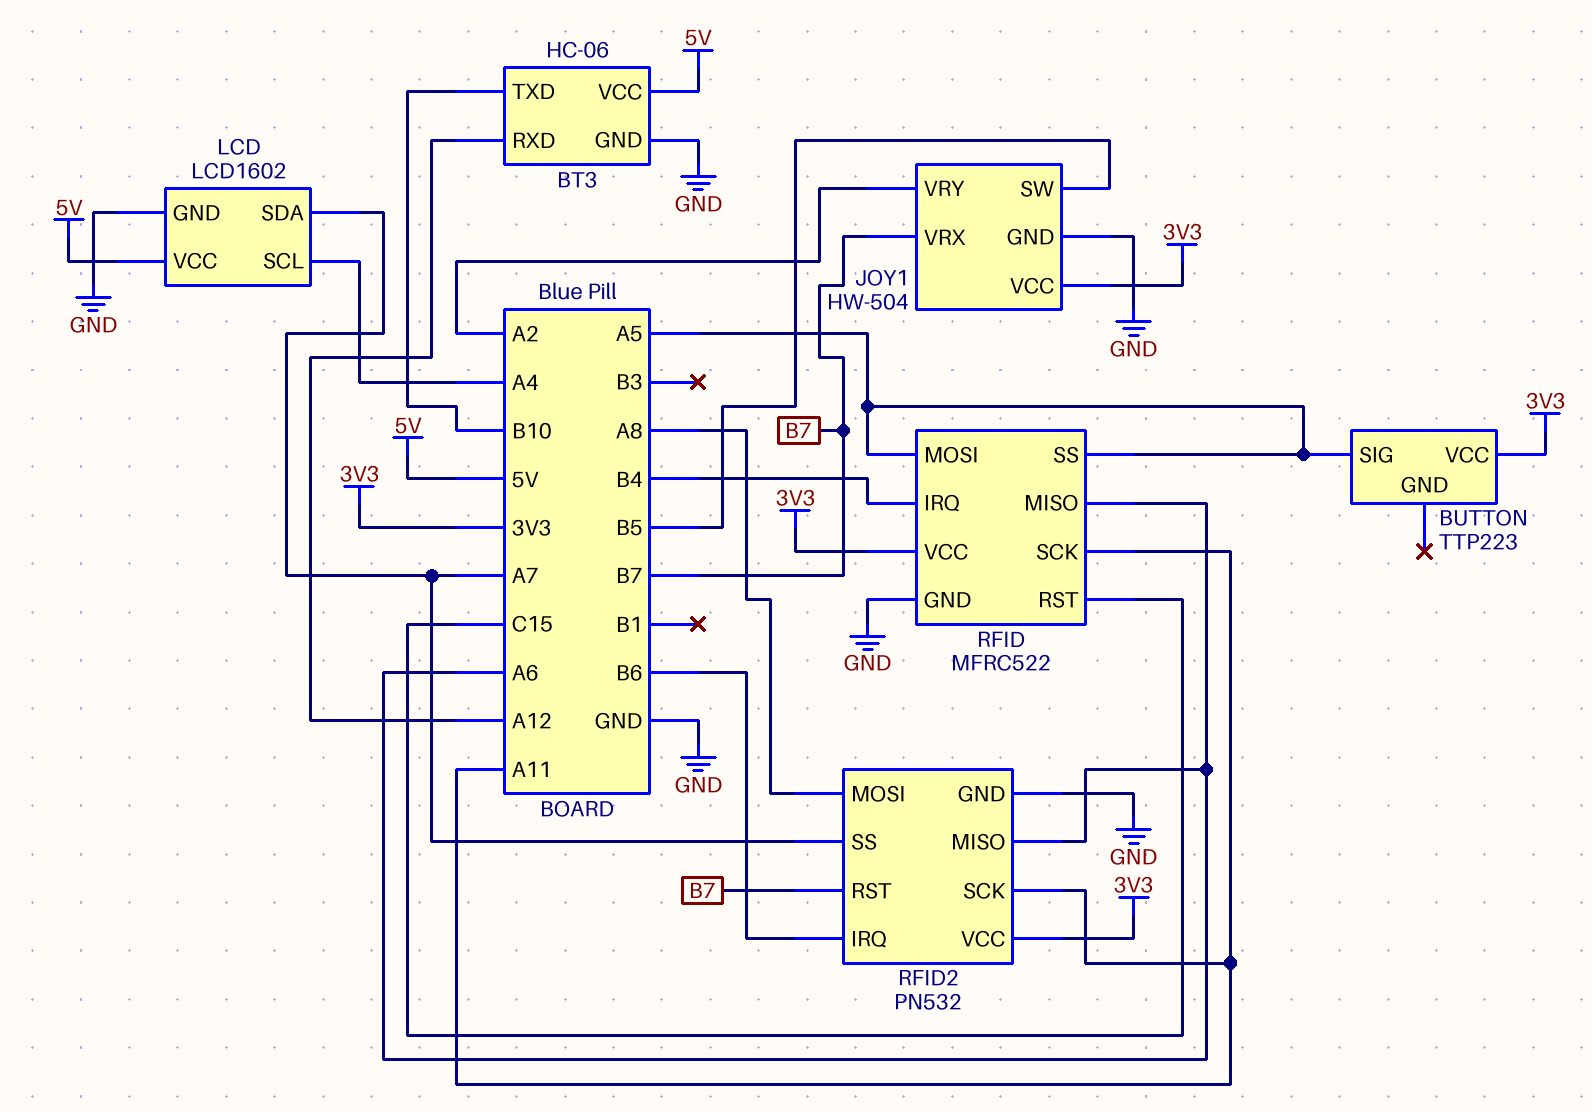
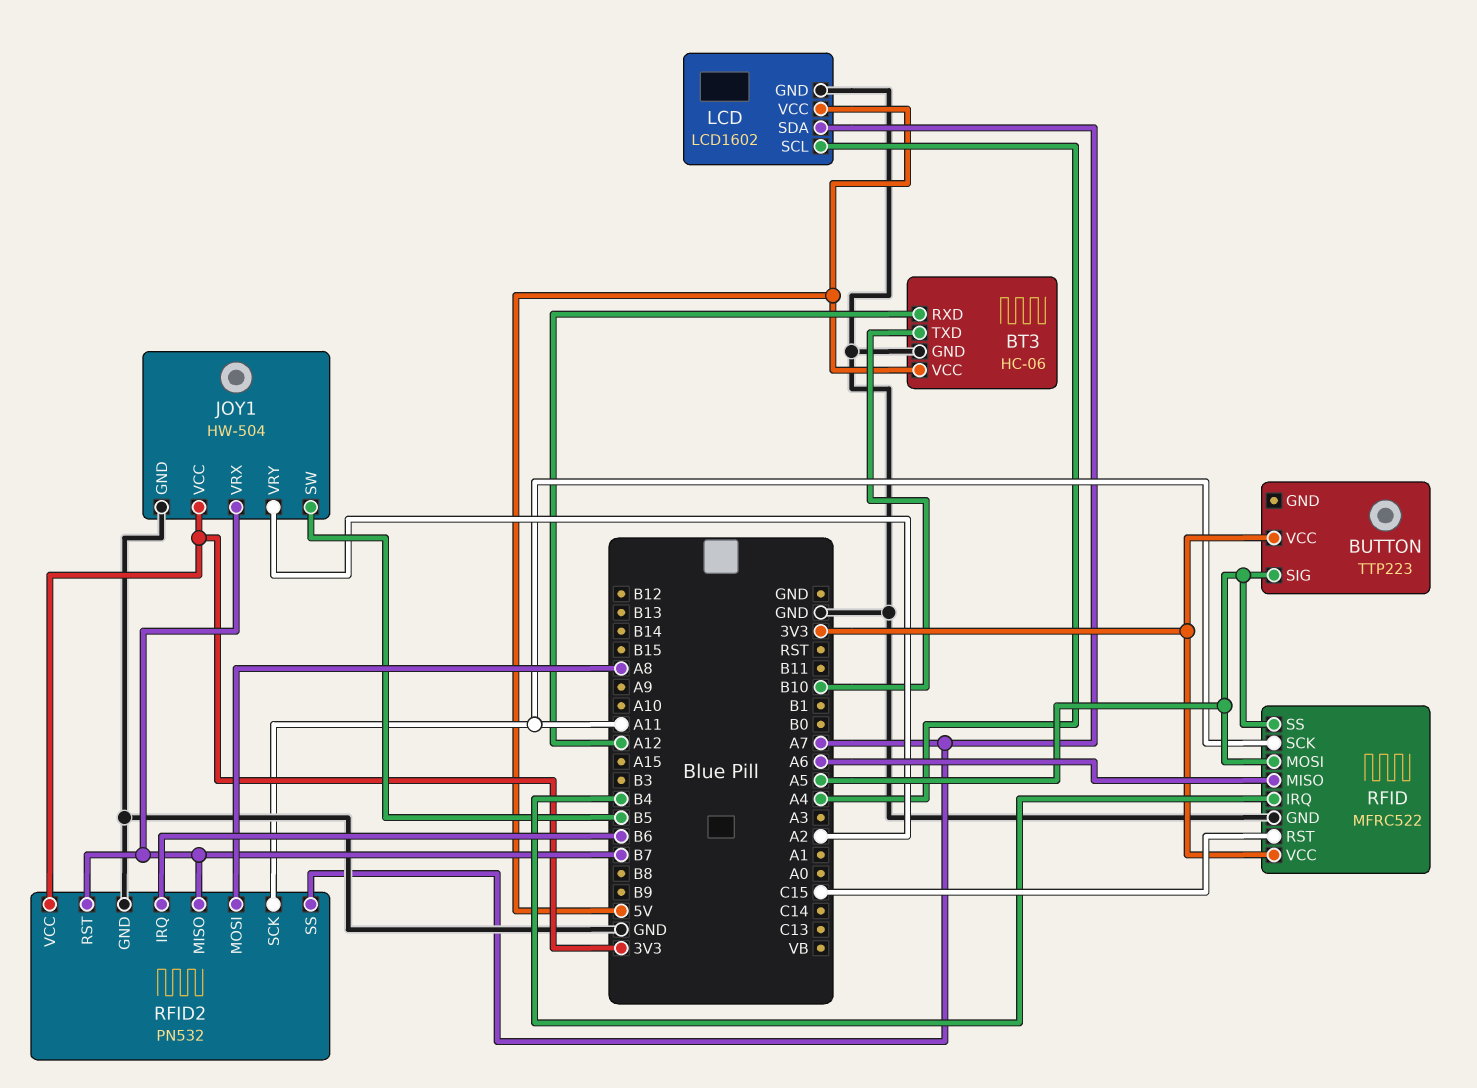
RFID2 pin MISO: A6 -> B7

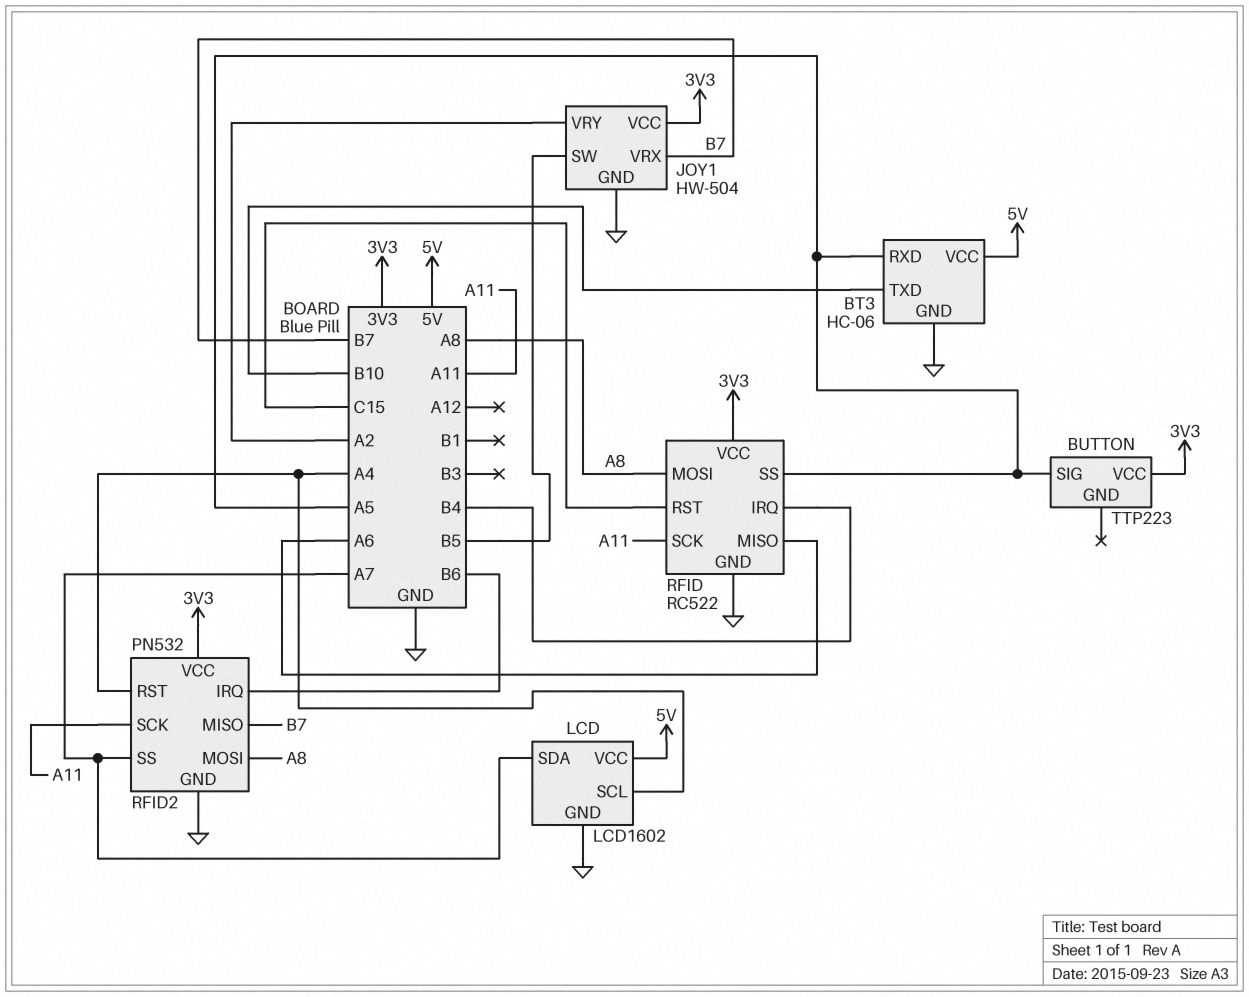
BT3 pin RXD: A12 -> A5
RFID: MFRC522 -> RC522
RFID pin MOSI: A5 -> A8
RFID2 pin RST: B7 -> A4

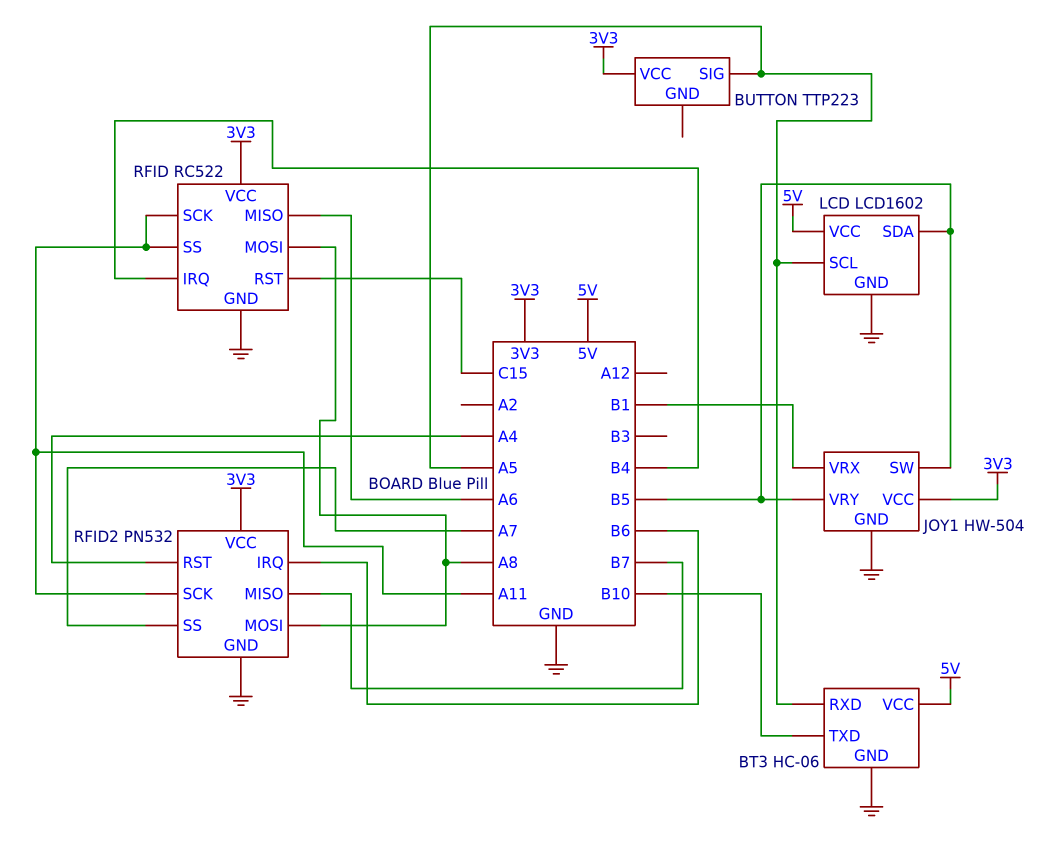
JOY1 pin VRX: B7 -> B1
JOY1 pin VRY: A2 -> B5
LCD pin SCL: A4 -> A5
LCD pin SDA: A7 -> B5
RFID pin SS: A5 -> A11

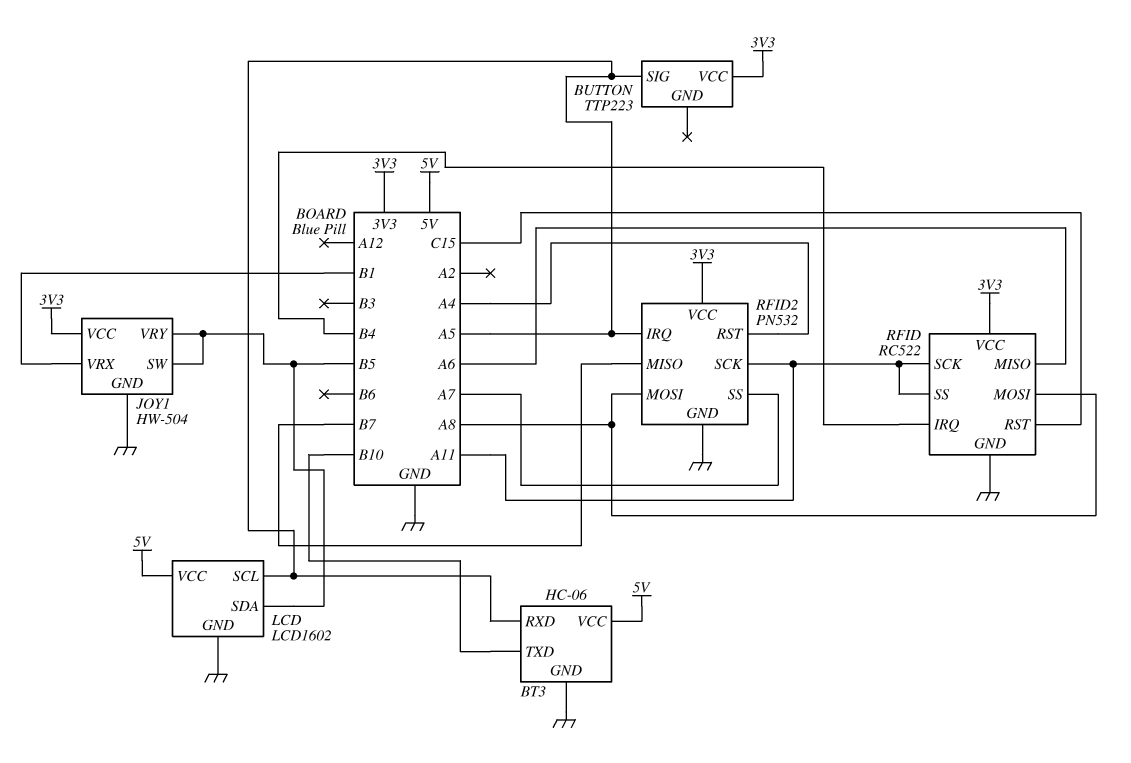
RFID2 pin IRQ: B6 -> A5

